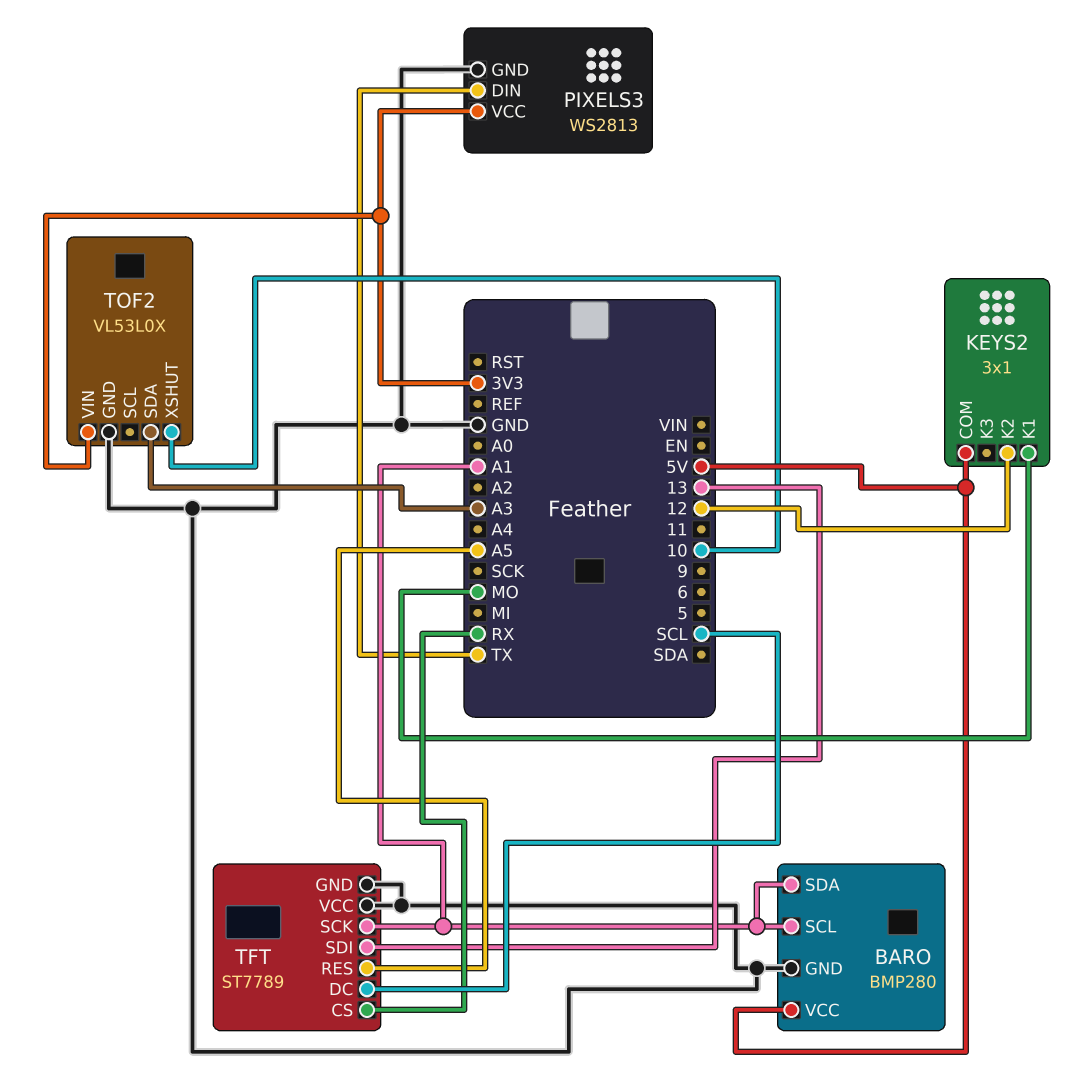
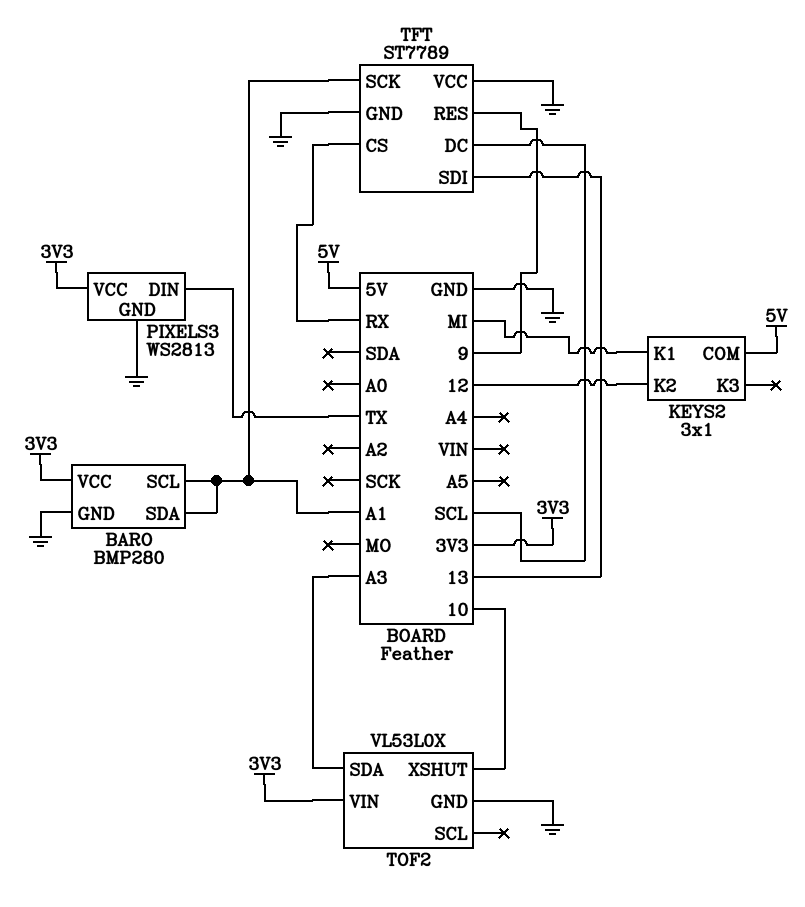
BARO pin VCC: 5V -> 3V3
KEYS2 pin K1: MO -> MI
TFT pin RES: A5 -> 9

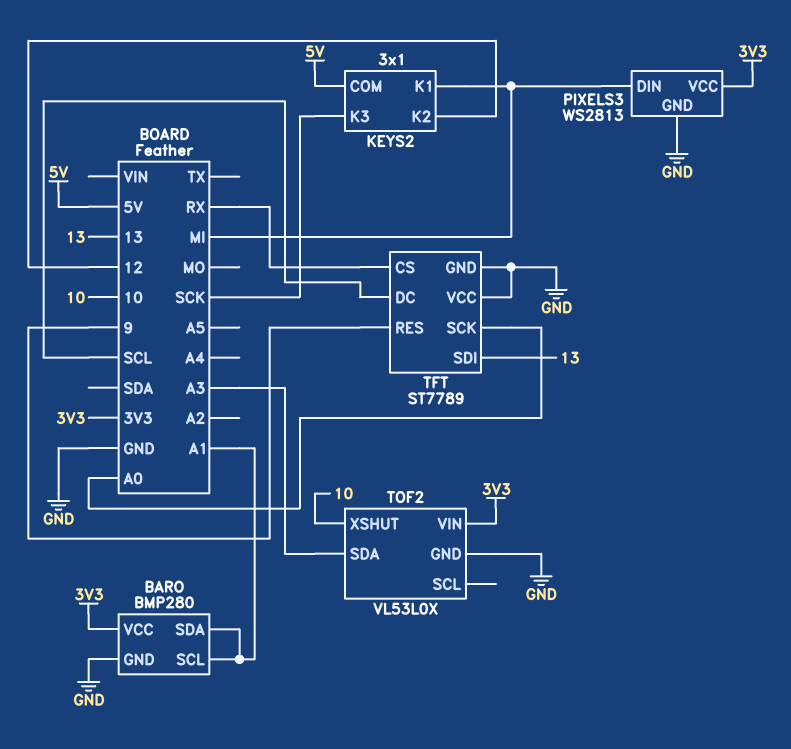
KEYS2 pin K3: none -> SCK
PIXELS3 pin DIN: TX -> MI
TFT pin SCK: A1 -> A0

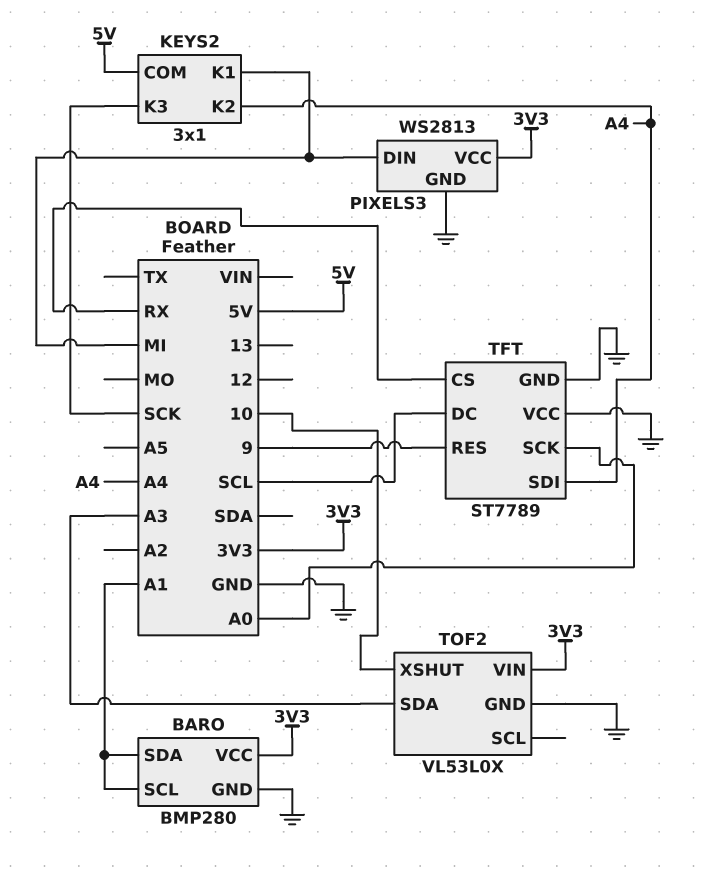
KEYS2 pin K2: 12 -> A4
TFT pin SDI: 13 -> A4

